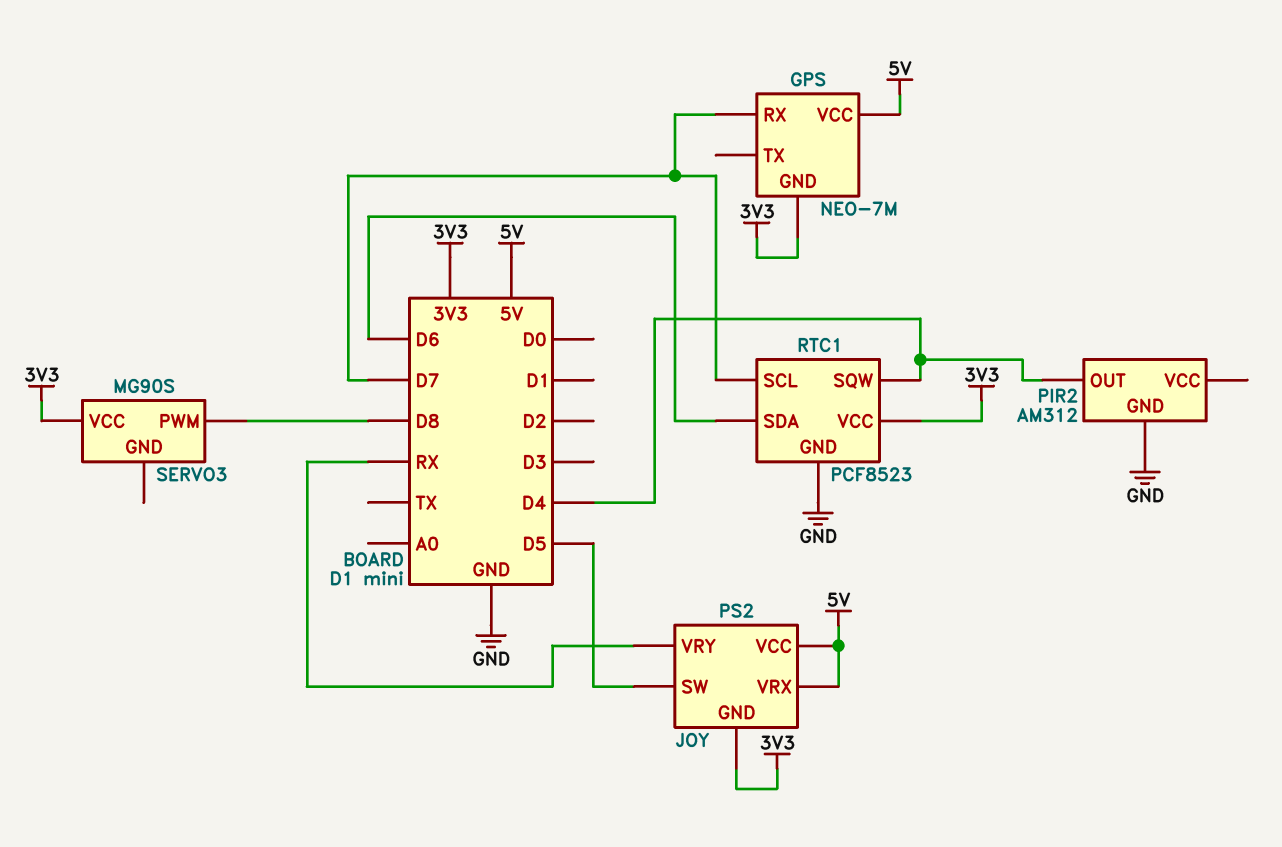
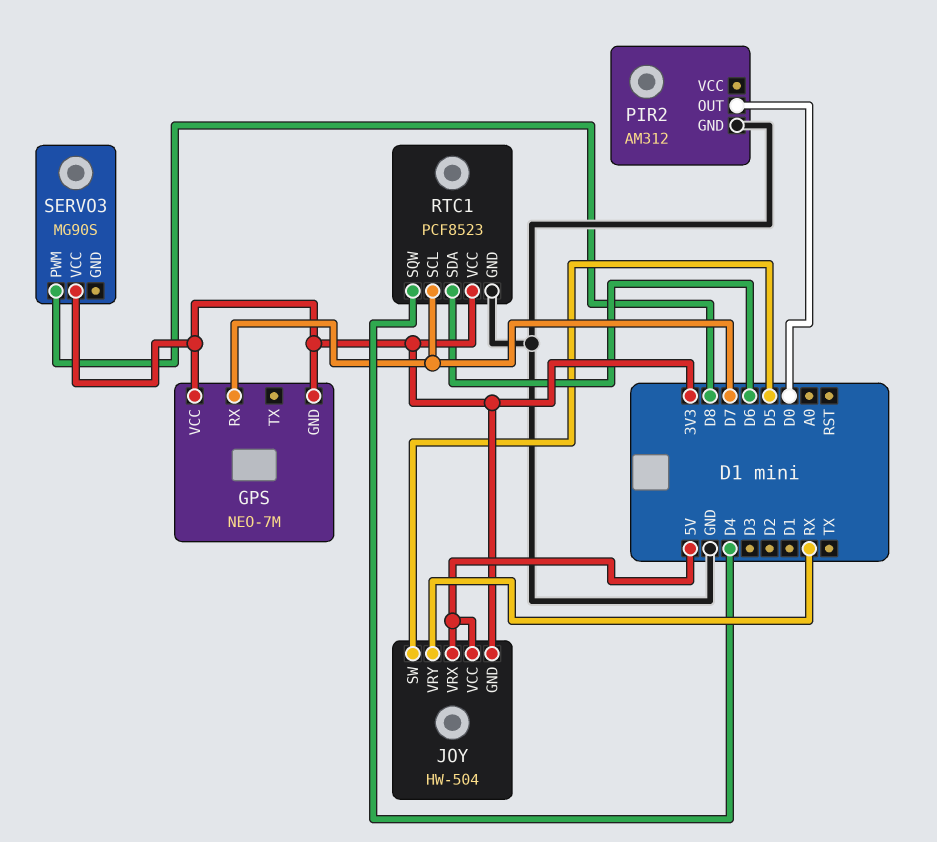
GPS pin VCC: 5V -> 3V3
JOY: PS2 -> HW-504
PIR2 pin OUT: D4 -> D0

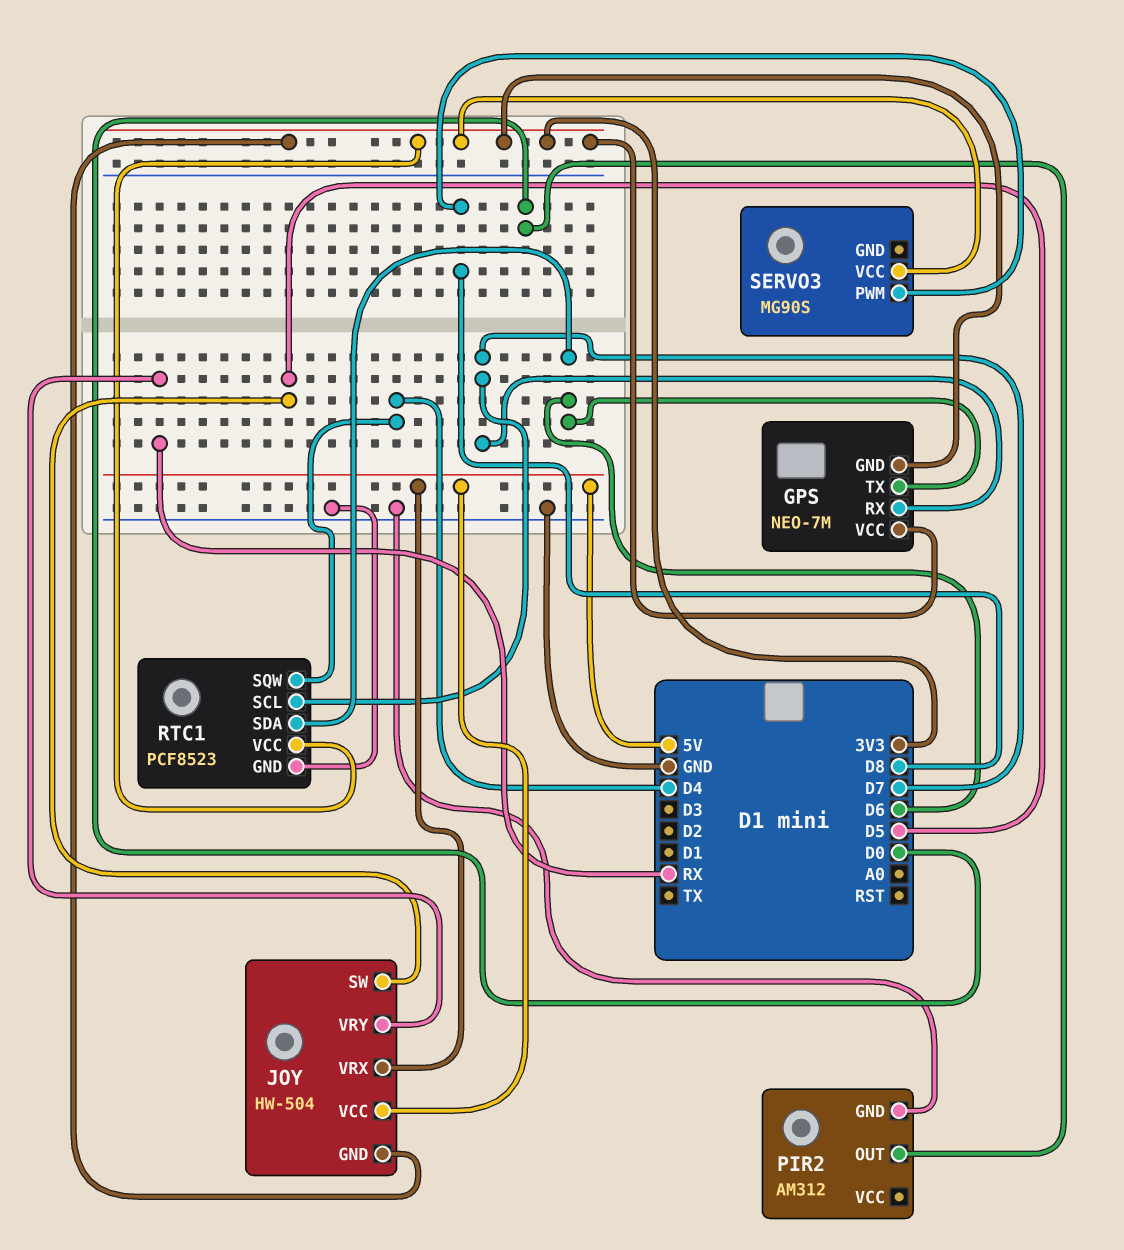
GPS pin TX: none -> D6

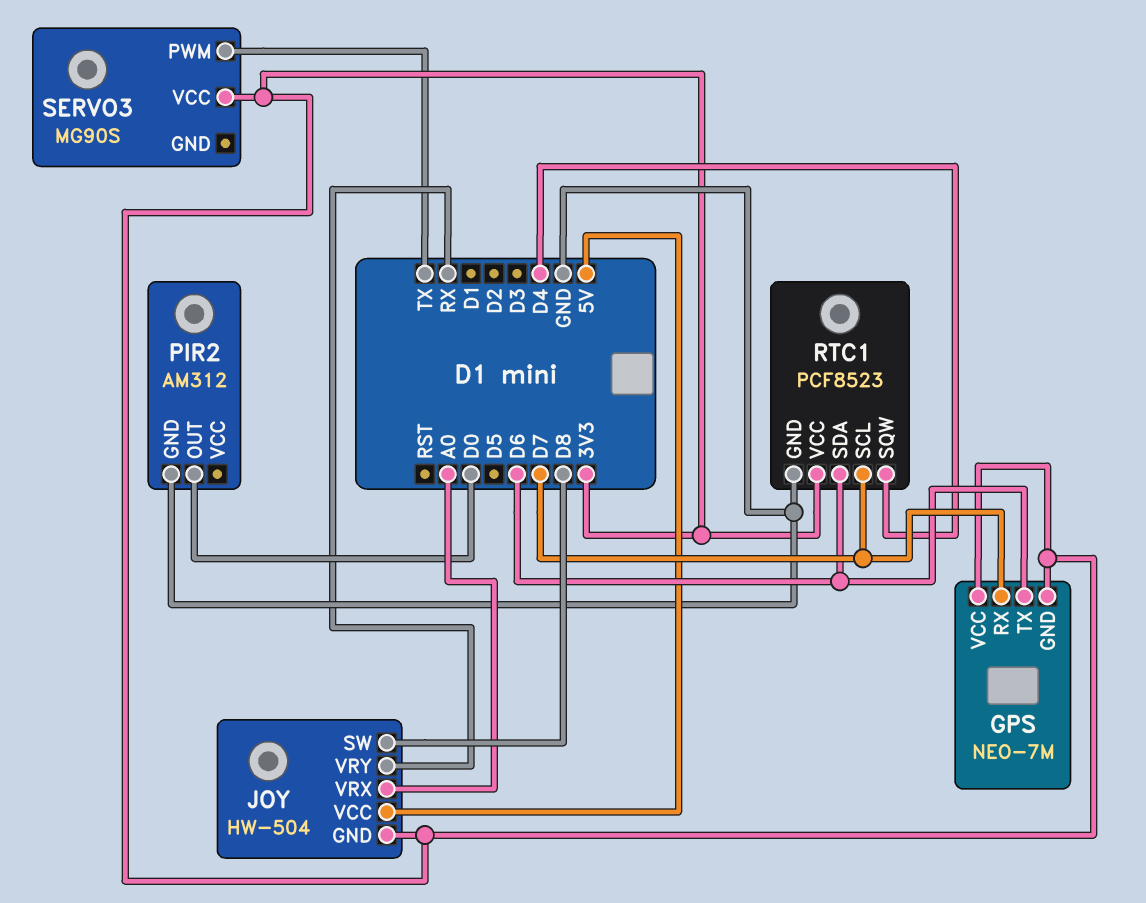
JOY pin SW: D5 -> D8
JOY pin VRX: 5V -> A0
SERVO3 pin PWM: D8 -> TX

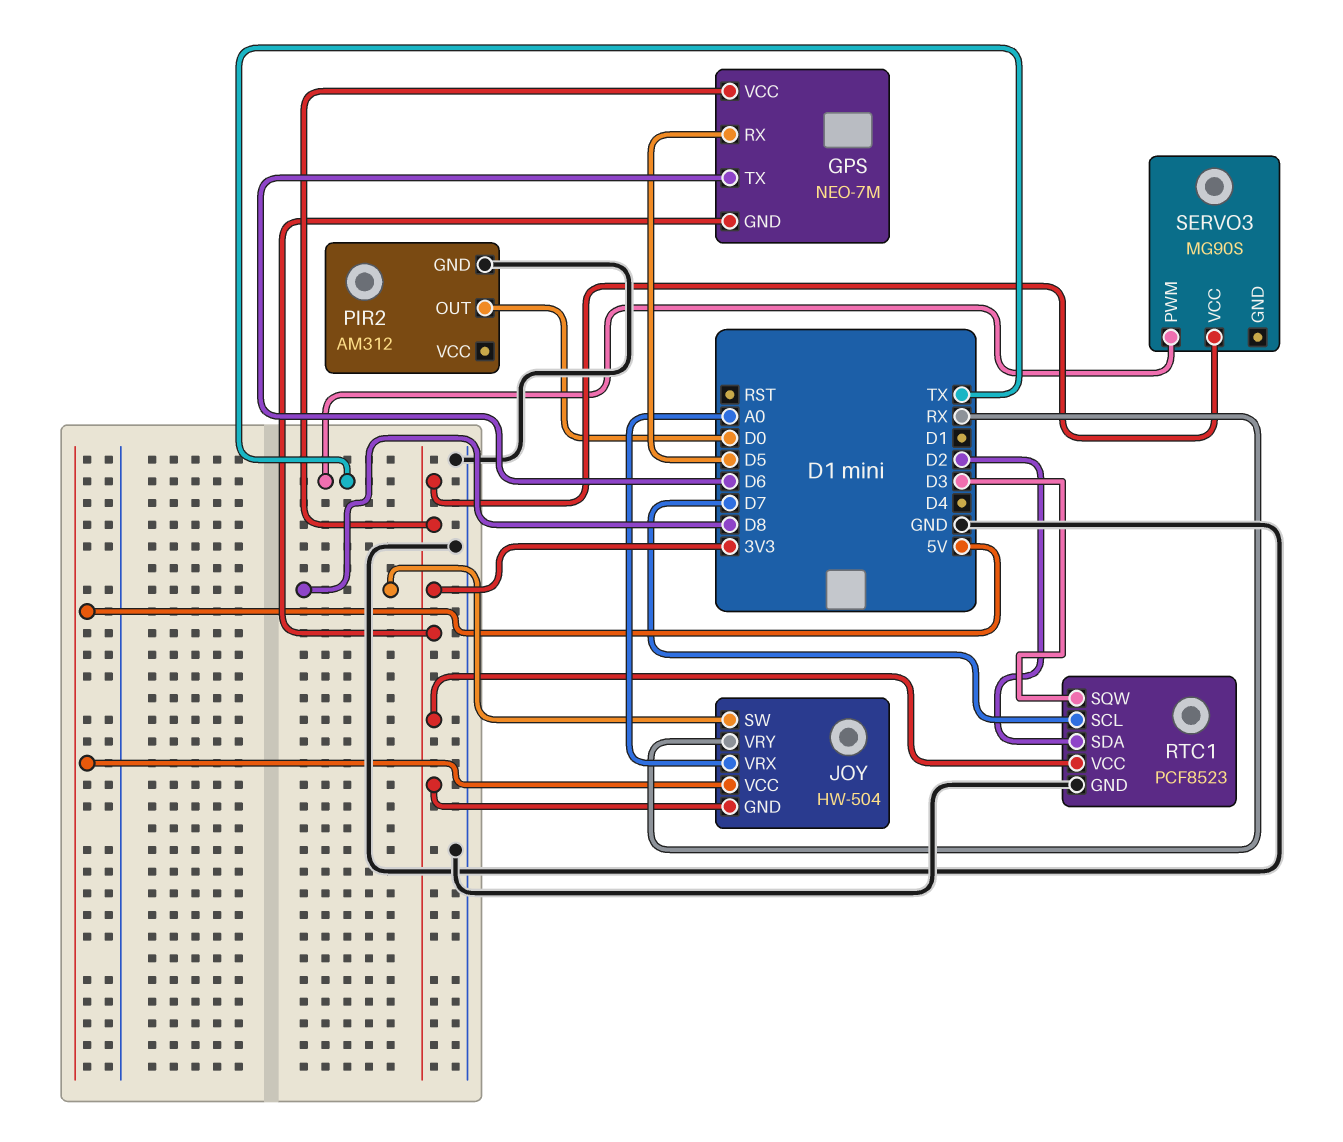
GPS pin RX: D7 -> D5
RTC1 pin SDA: D6 -> D2
RTC1 pin SQW: D4 -> D3

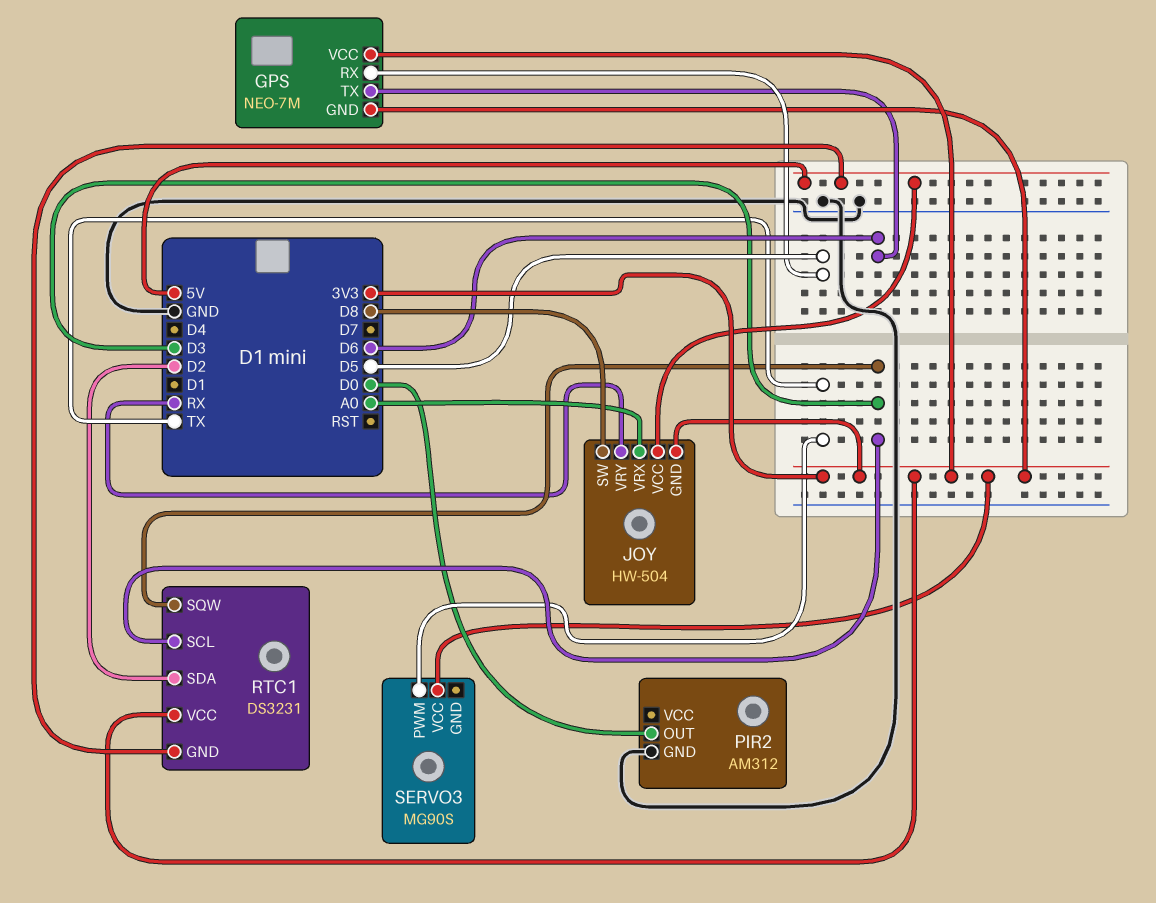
RTC1: PCF8523 -> DS3231
RTC1 pin GND: GND -> 5V
RTC1 pin SCL: D7 -> D3

